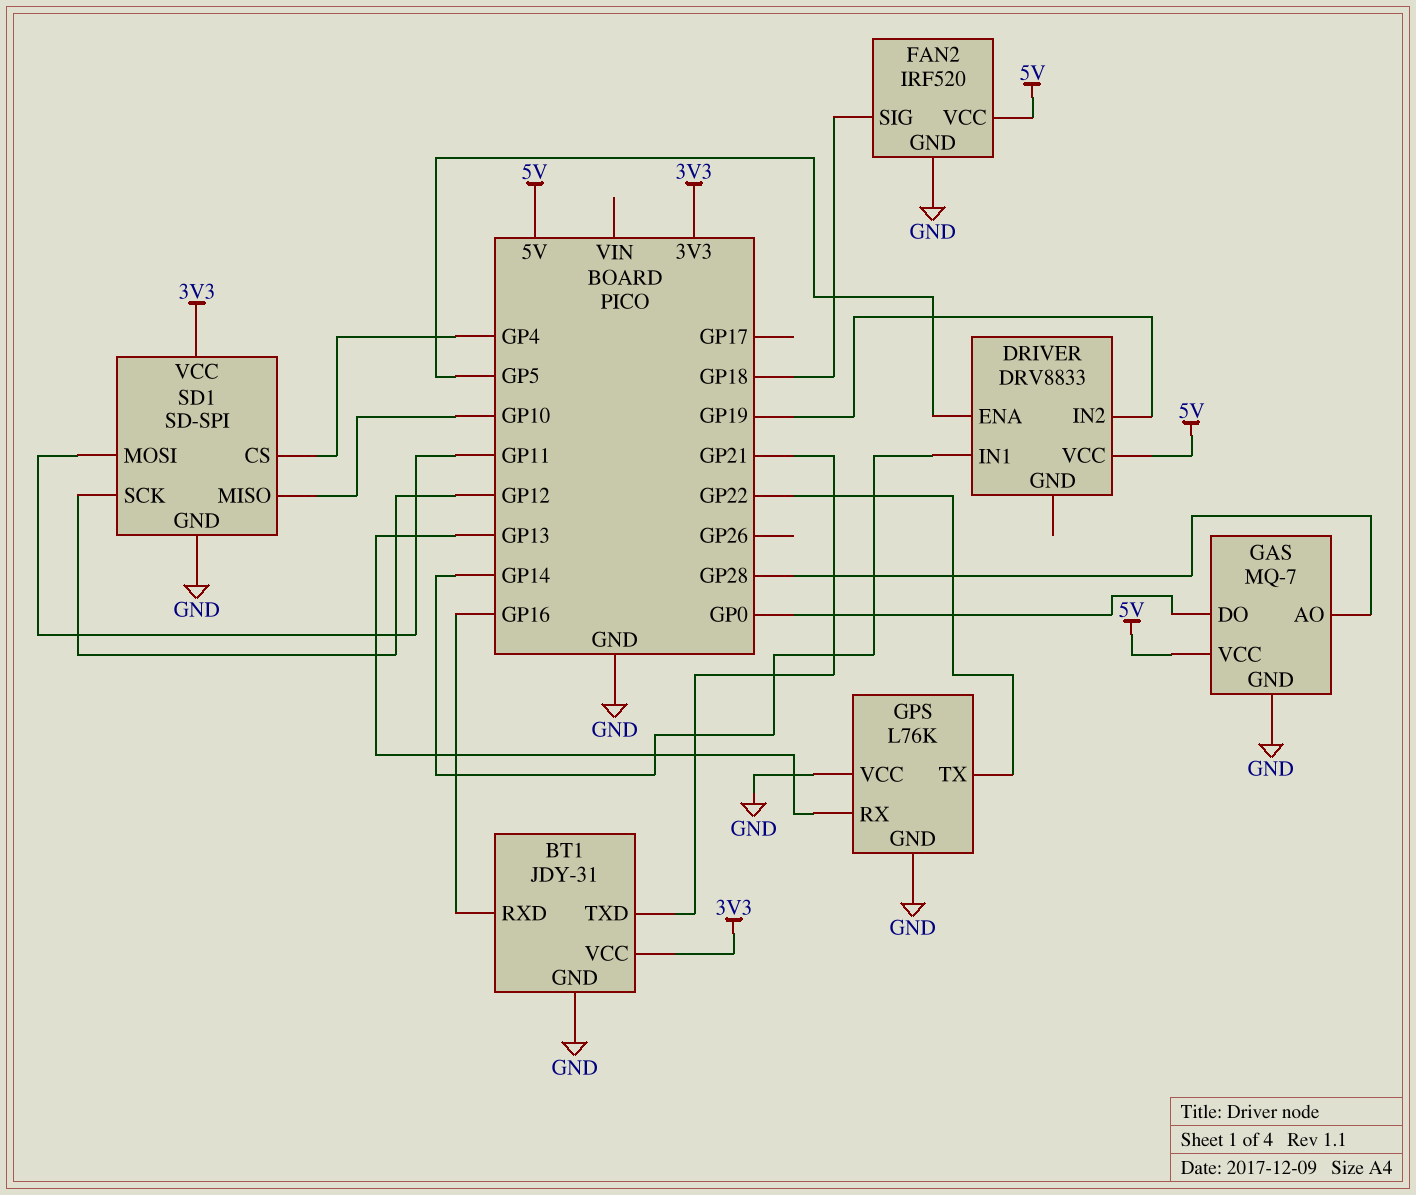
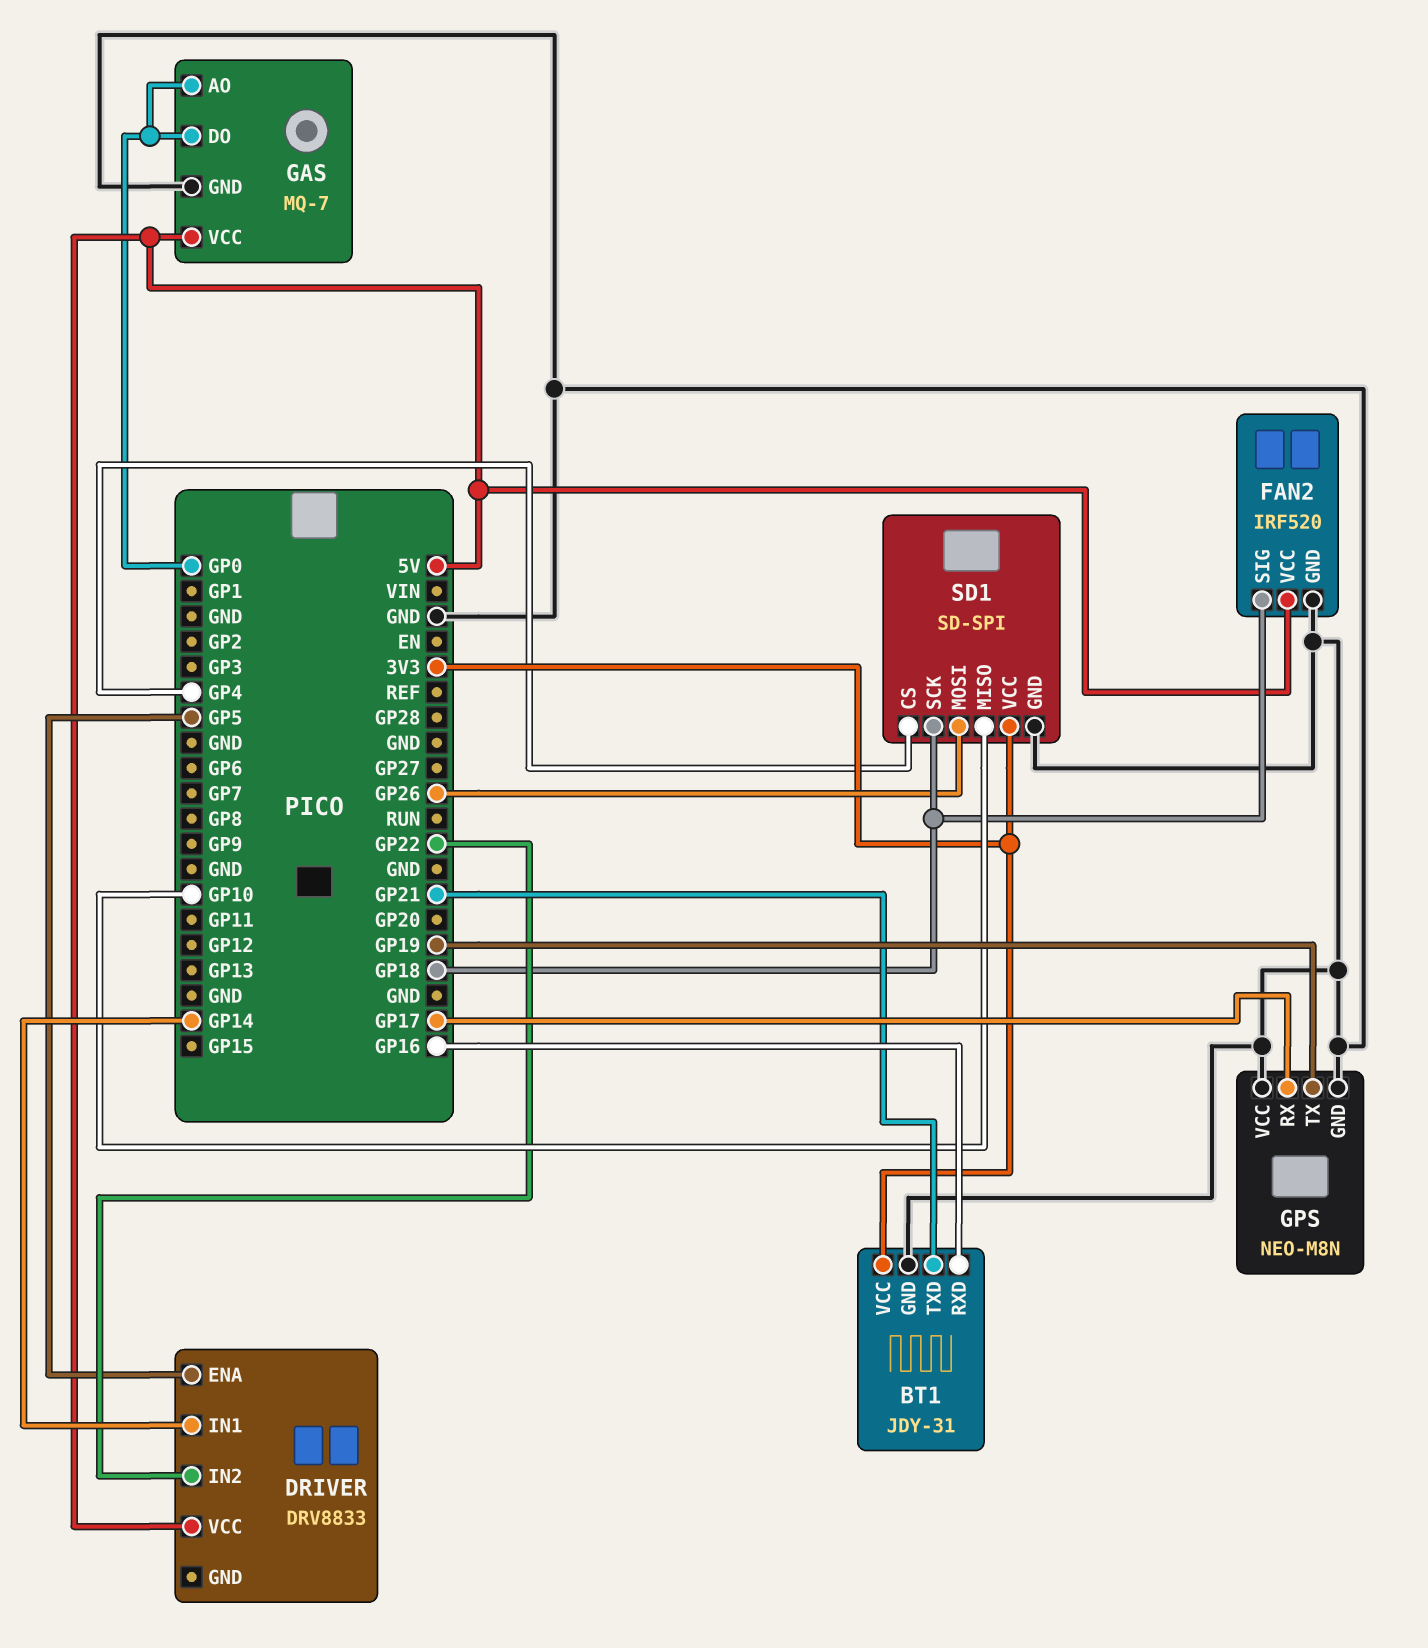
DRIVER pin IN2: GP19 -> GP22
GAS pin AO: GP28 -> GP0
GPS: L76K -> NEO-M8N
GPS pin RX: GP13 -> GP17
GPS pin TX: GP22 -> GP19
SD1 pin MOSI: GP11 -> GP26
SD1 pin SCK: GP12 -> GP18

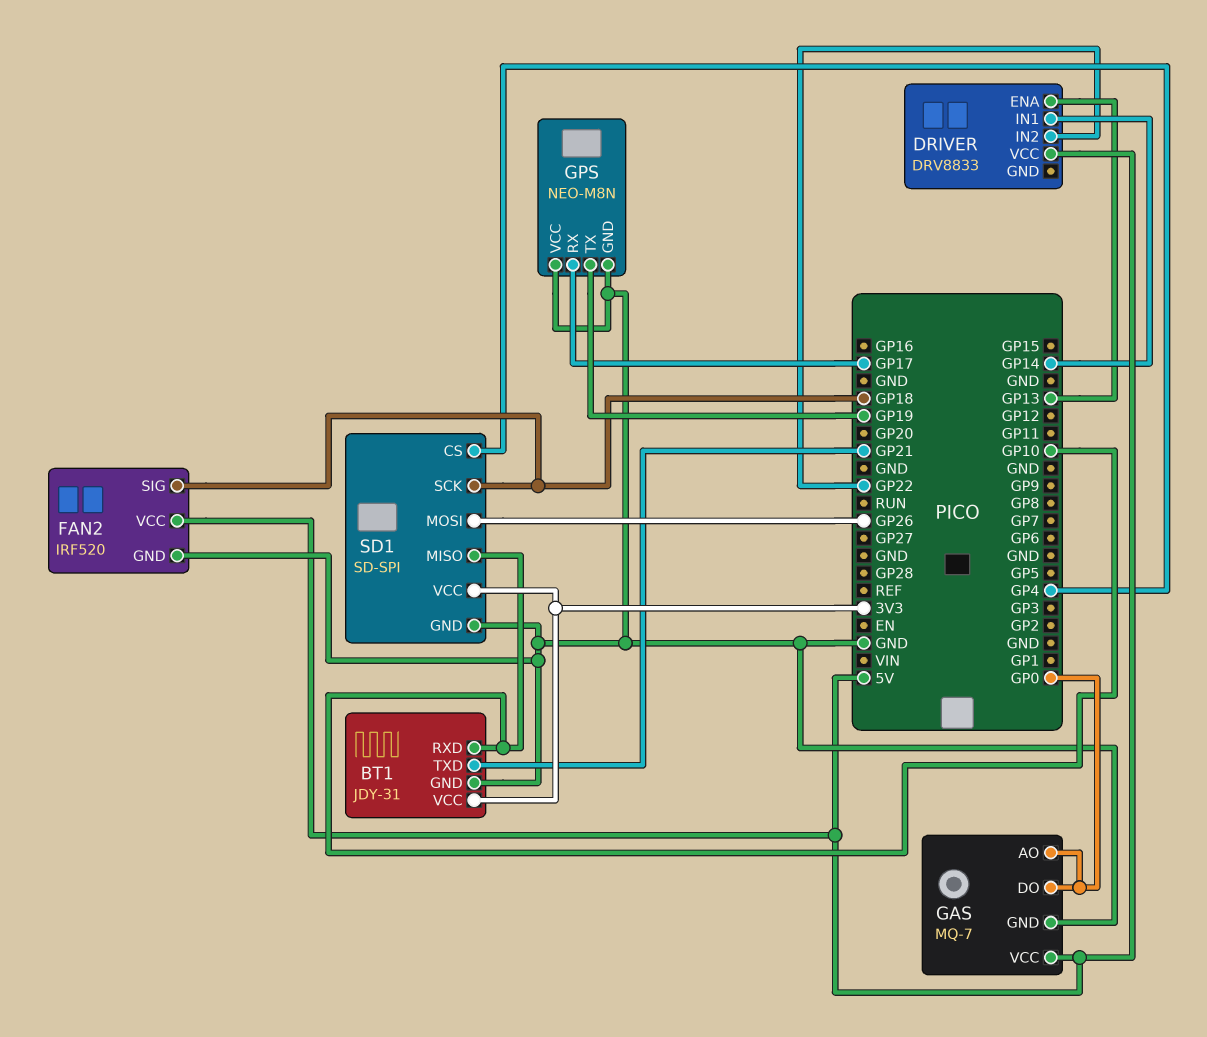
BT1 pin RXD: GP16 -> GP10
DRIVER pin ENA: GP5 -> GP13

